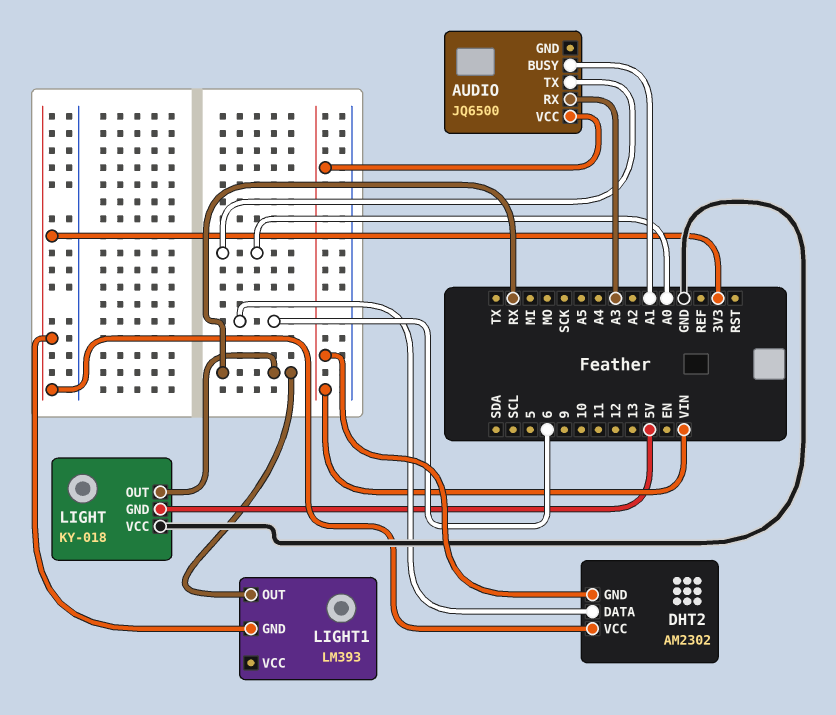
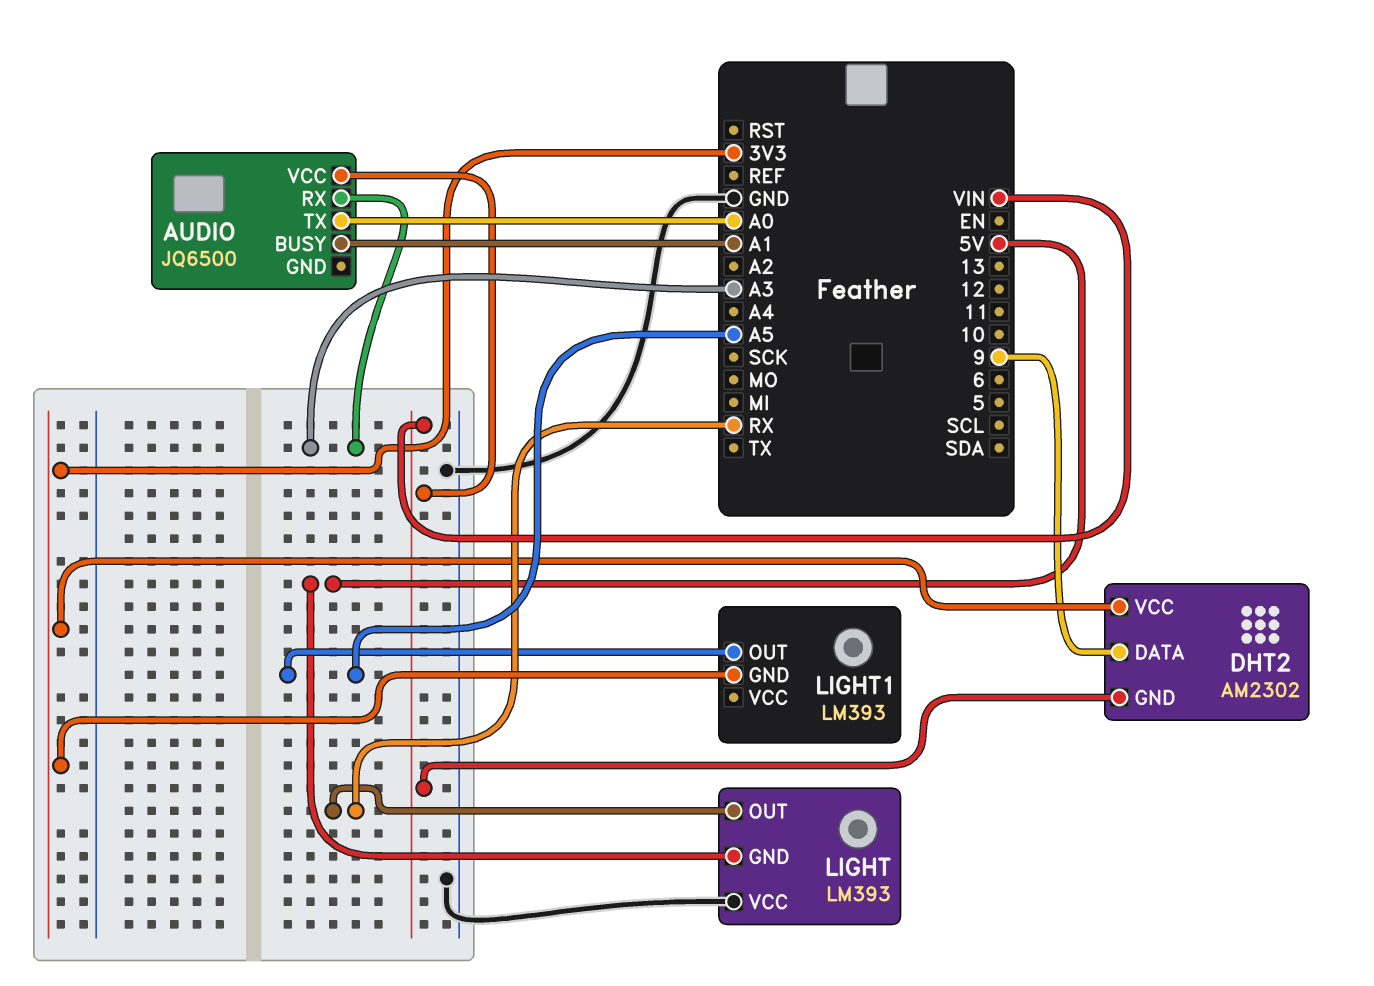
DHT2 pin DATA: 6 -> 9
LIGHT: KY-018 -> LM393
LIGHT1 pin OUT: RX -> A5

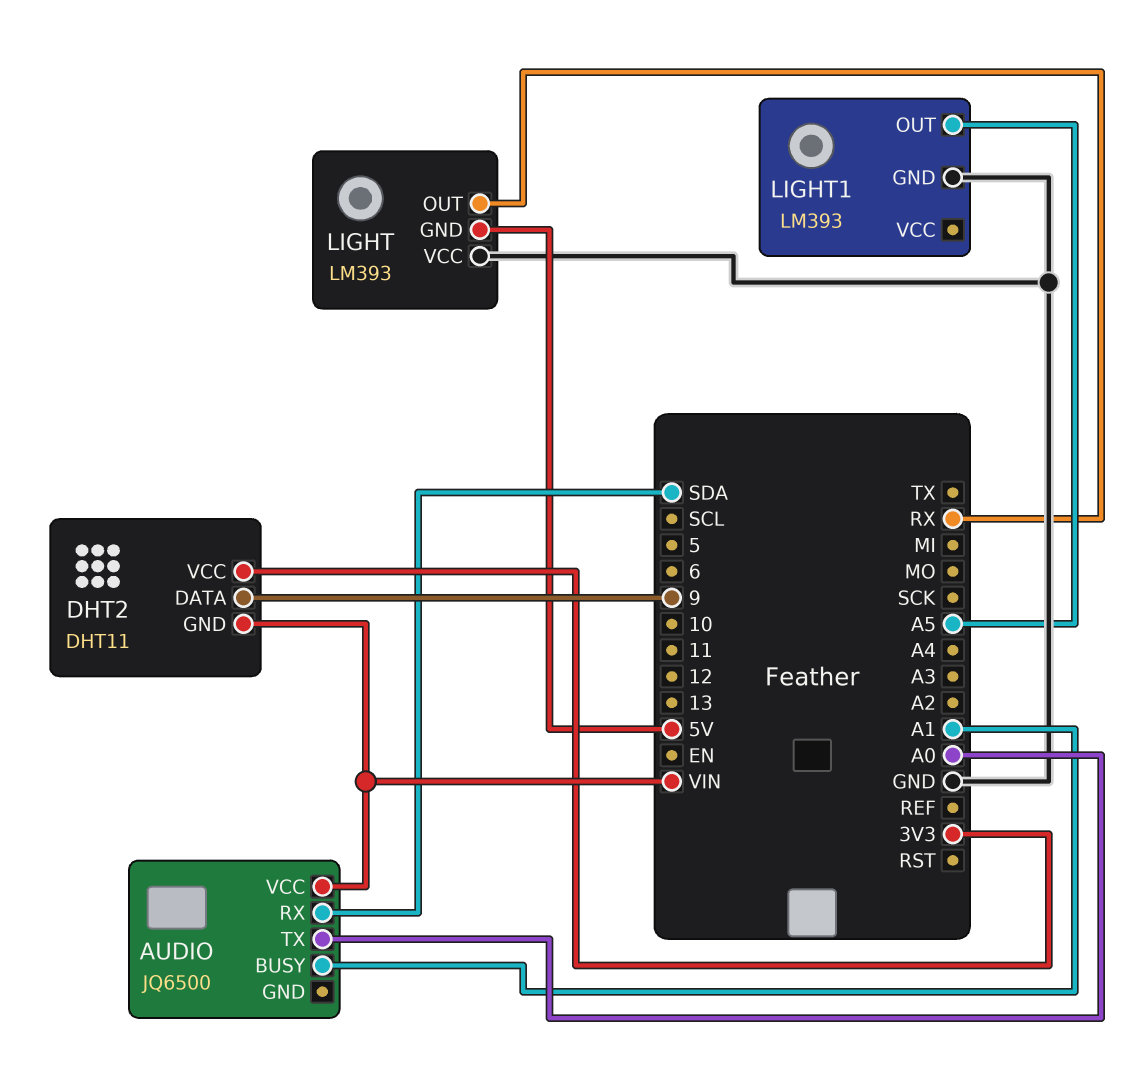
AUDIO pin RX: A3 -> SDA
DHT2: AM2302 -> DHT11
LIGHT1 pin GND: 3V3 -> GND

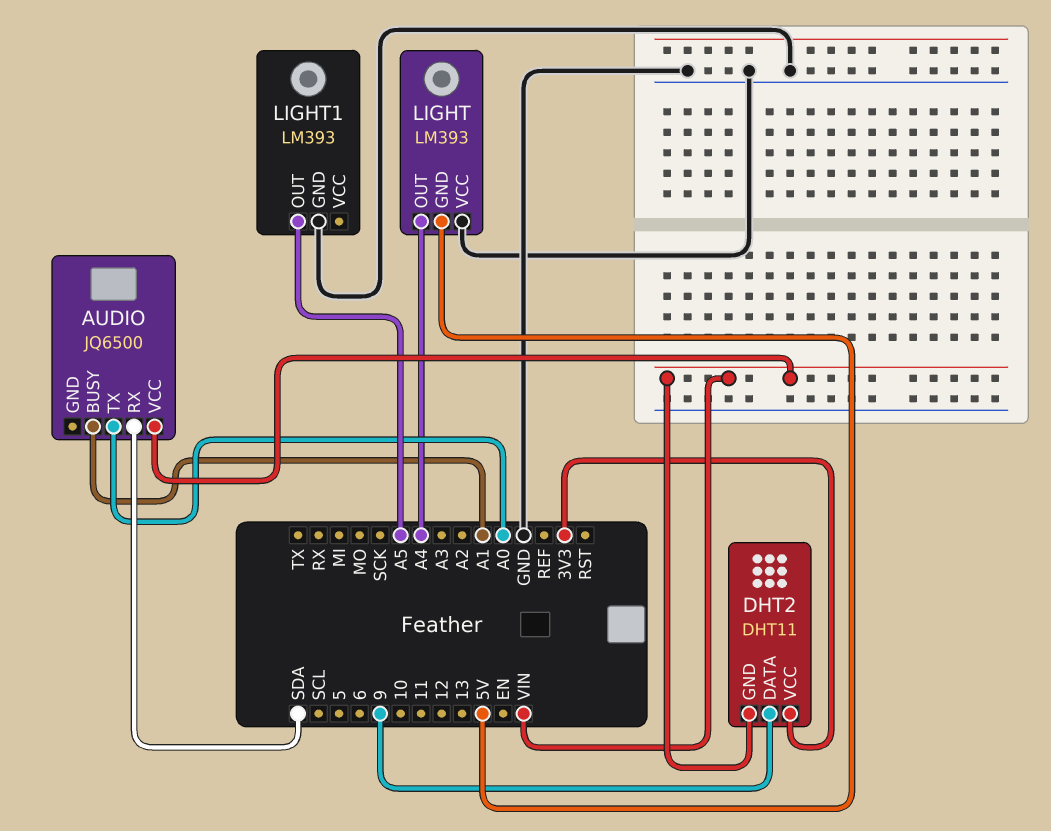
LIGHT pin OUT: RX -> A4

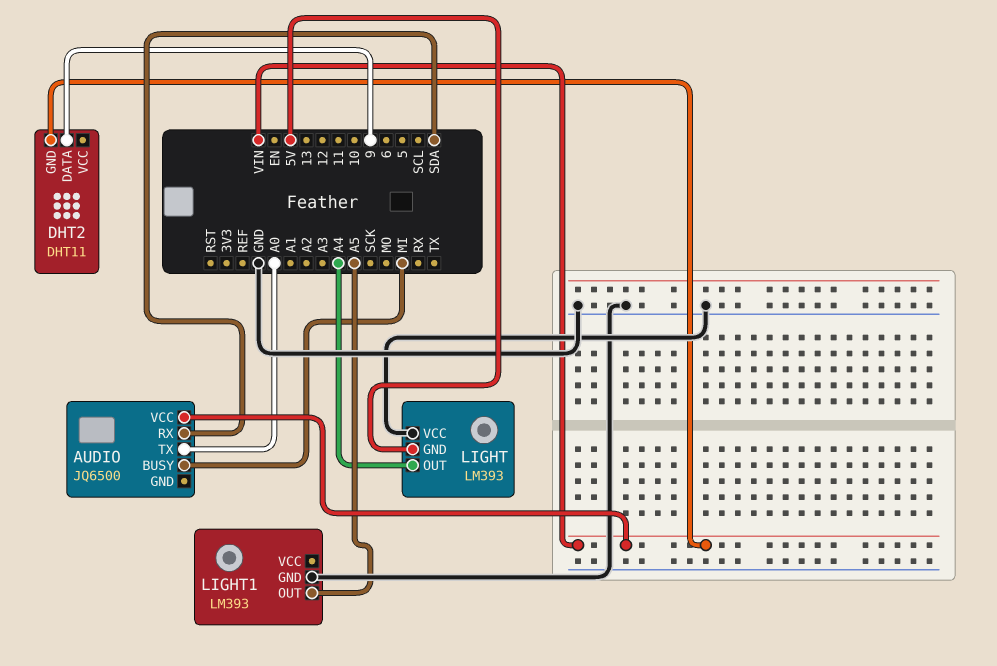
AUDIO pin BUSY: A1 -> MI
DHT2 pin VCC: 3V3 -> none

